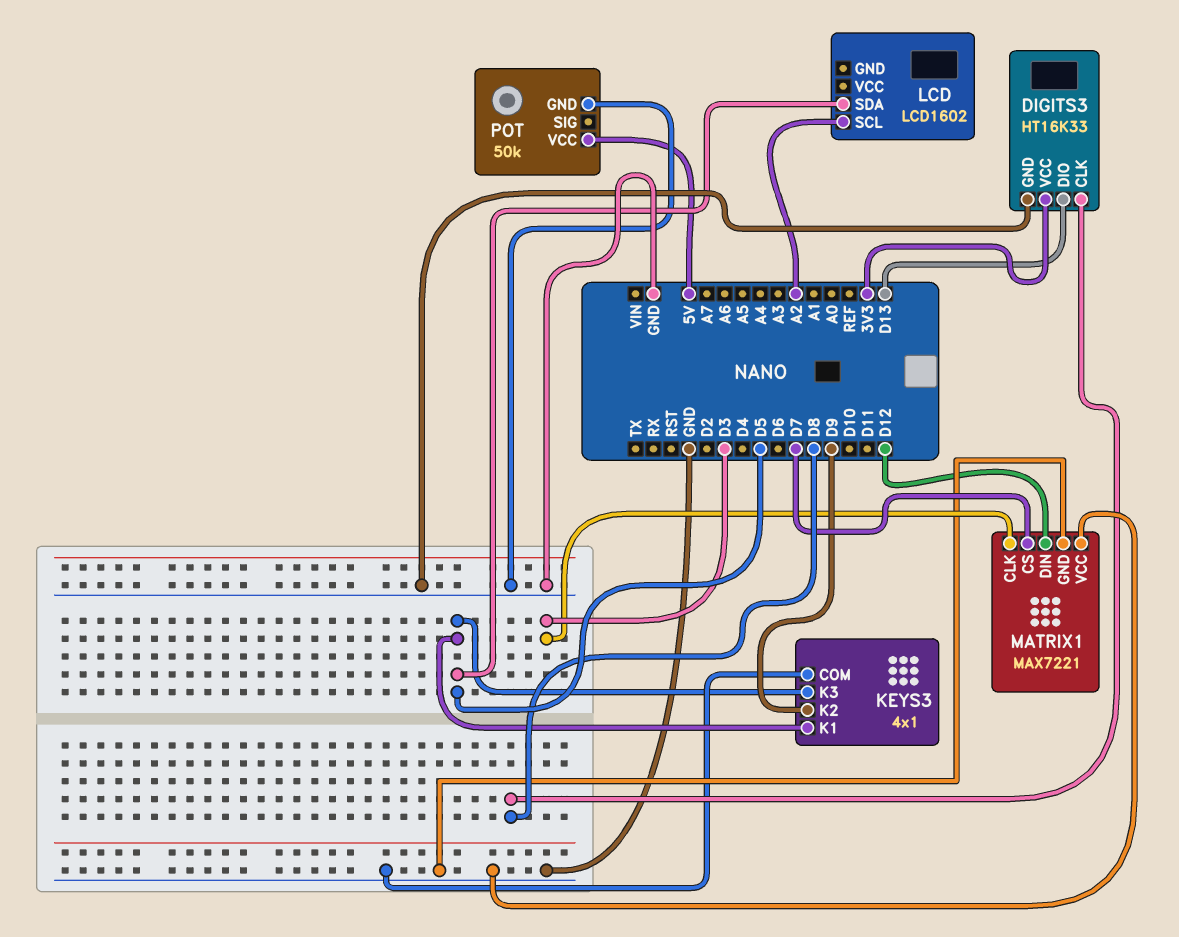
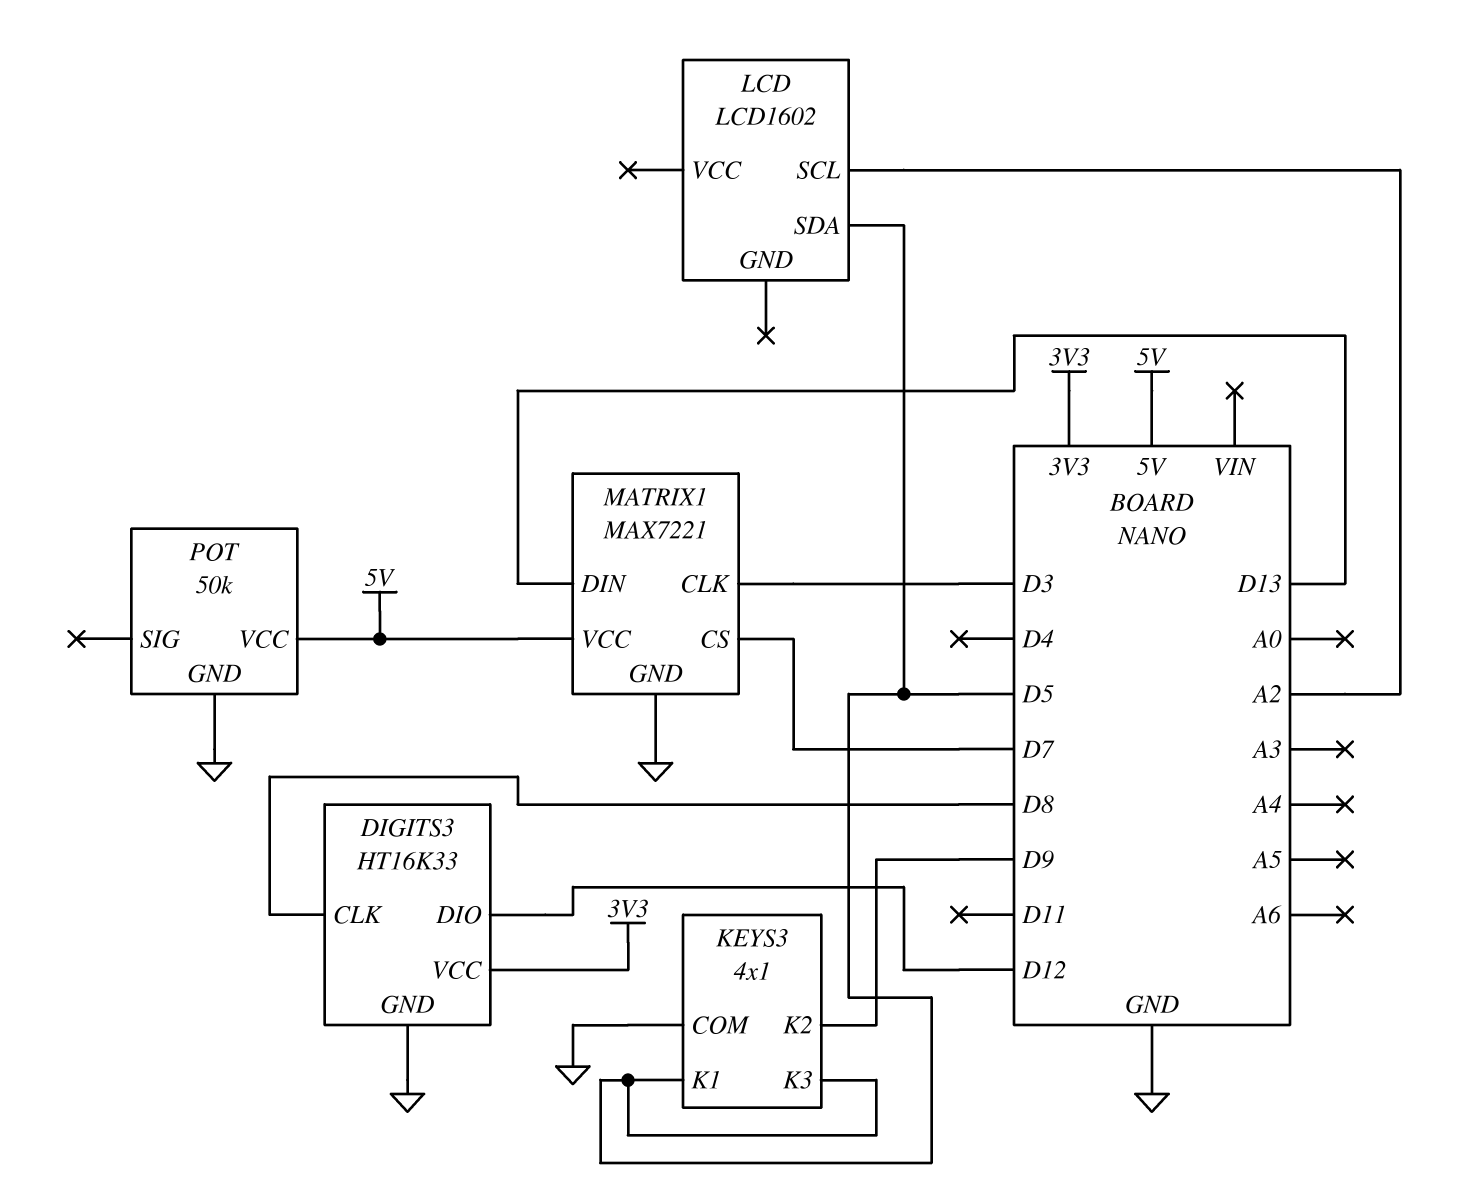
DIGITS3 pin DIO: D13 -> D12
MATRIX1 pin DIN: D12 -> D13
MATRIX1 pin VCC: GND -> 5V

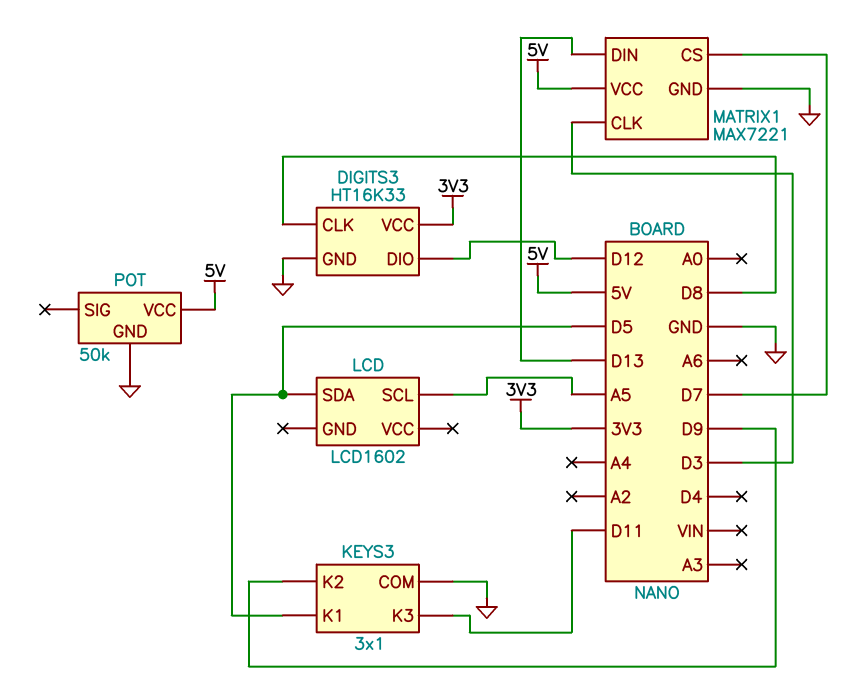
KEYS3: 4x1 -> 3x1
KEYS3 pin K3: D5 -> D11
LCD pin SCL: A2 -> A5

